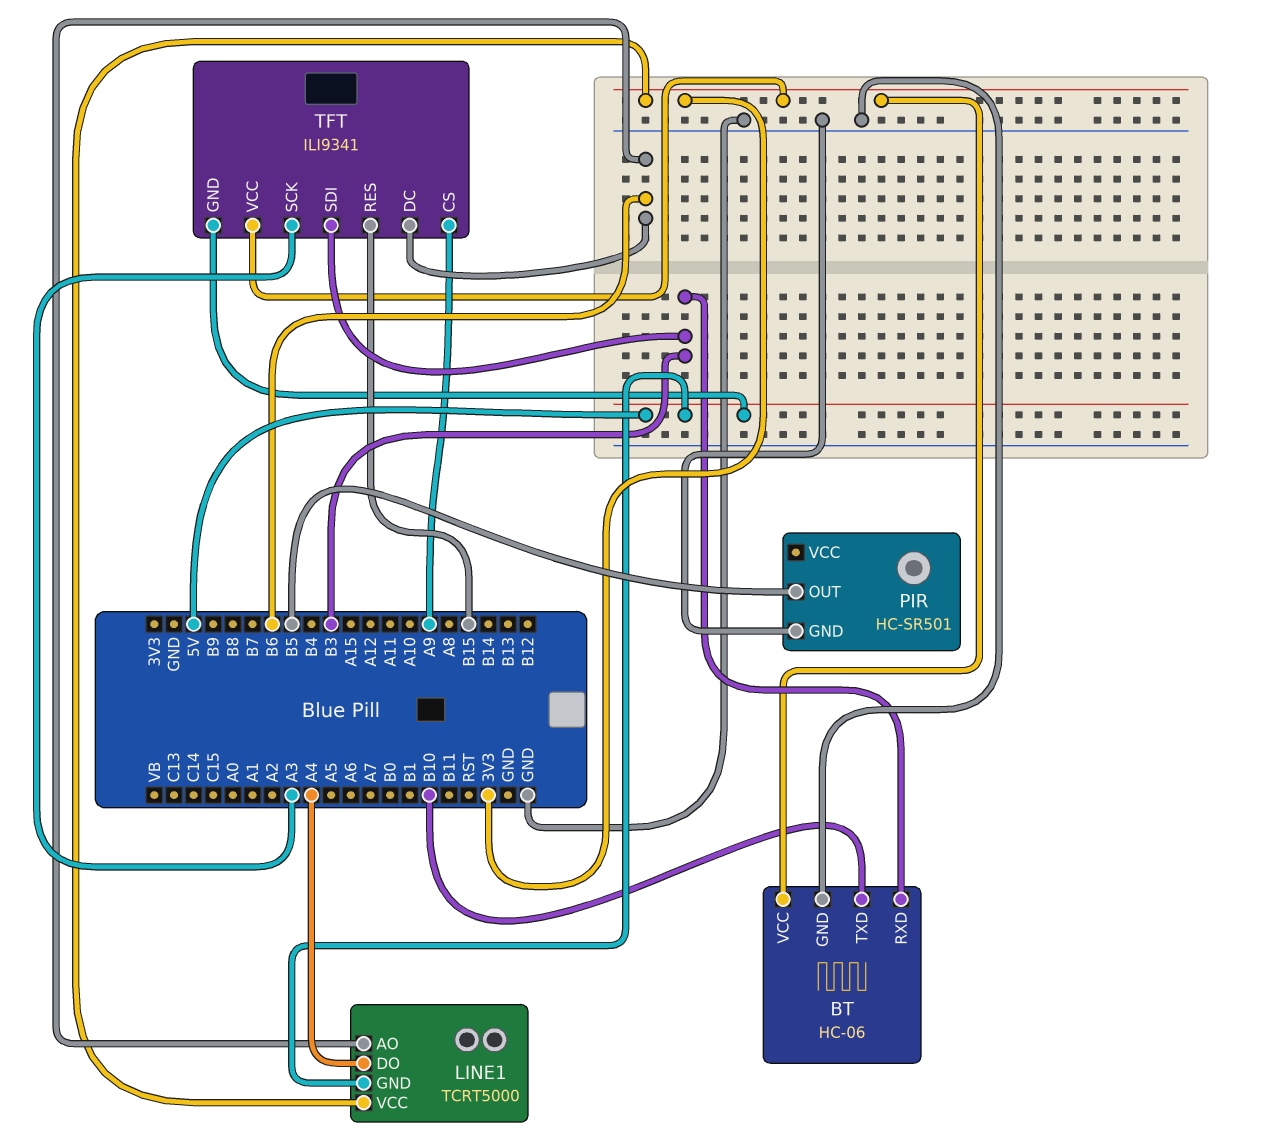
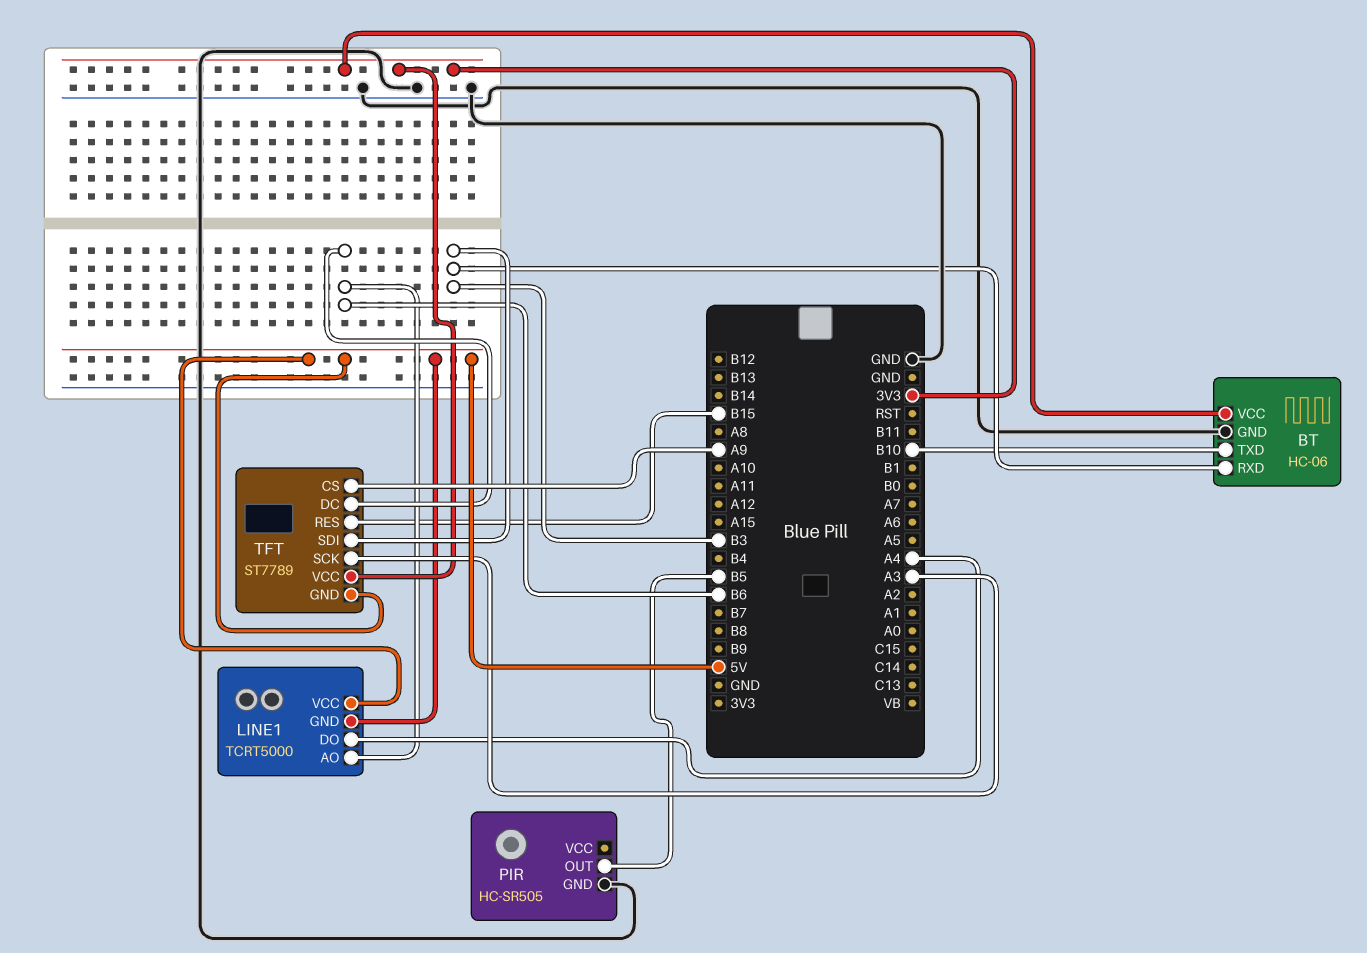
LINE1 pin VCC: 3V3 -> 5V
PIR: HC-SR501 -> HC-SR505
TFT: ILI9341 -> ST7789

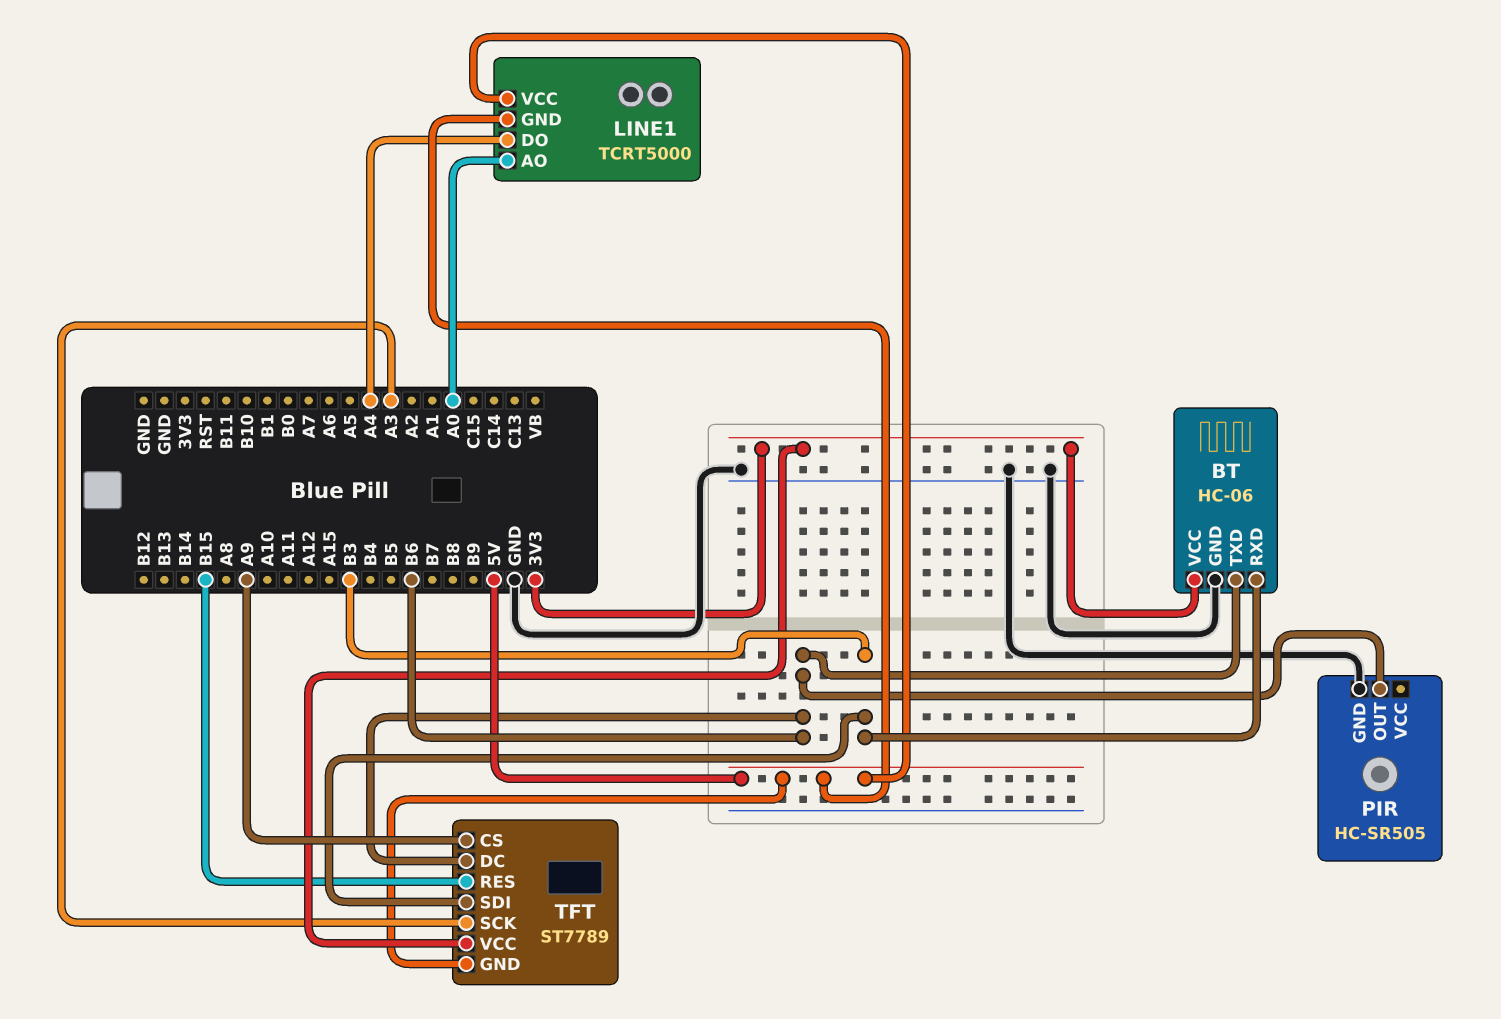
BT pin TXD: B10 -> B6
LINE1 pin AO: B6 -> A0
PIR pin OUT: B5 -> B6

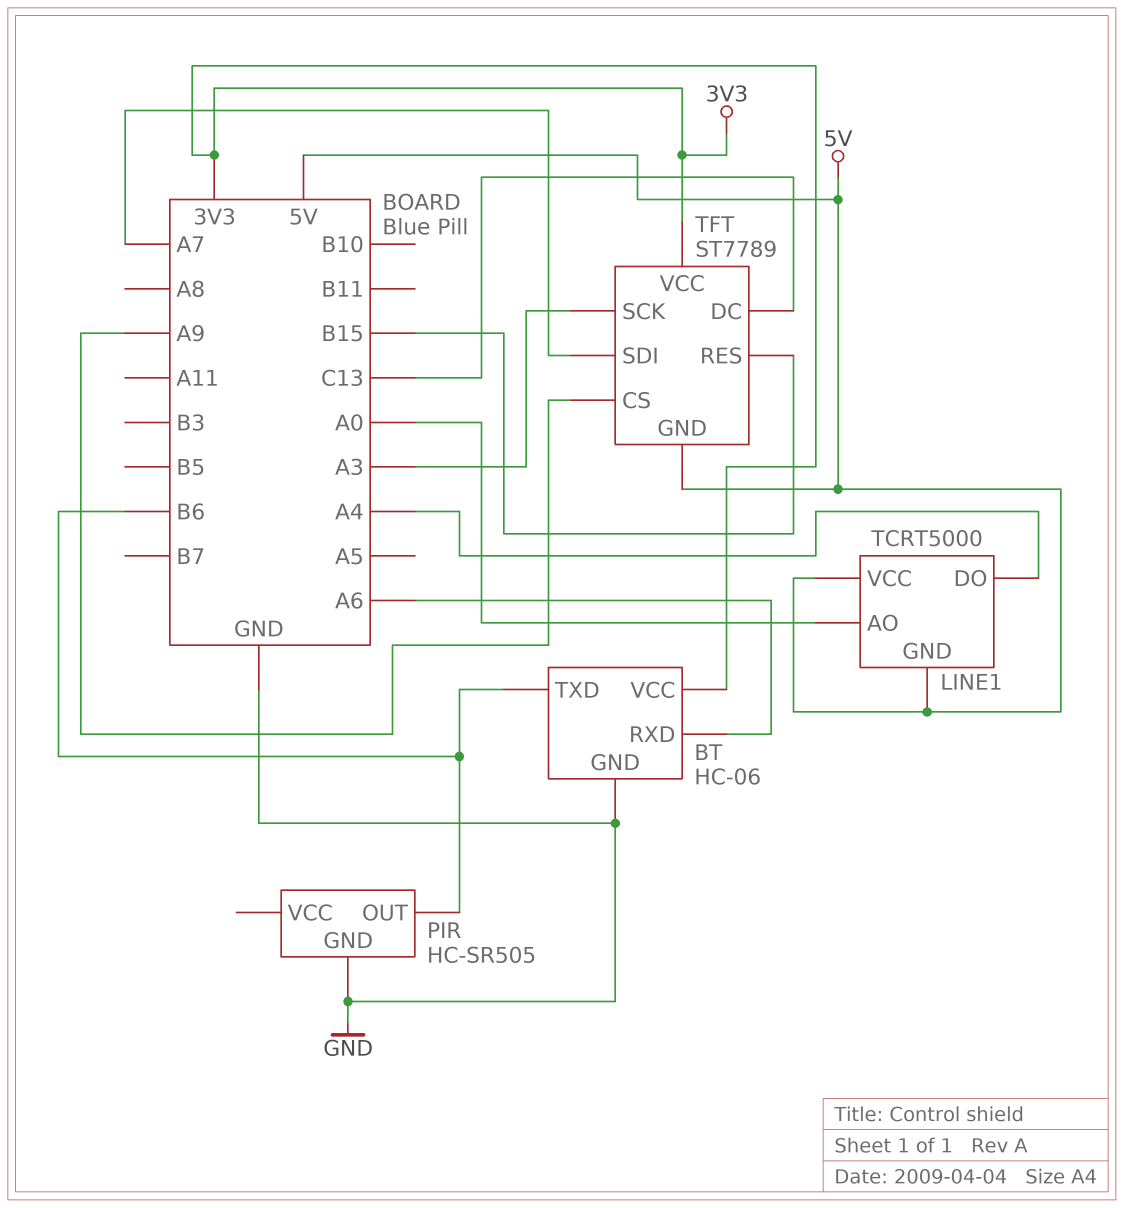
BT pin RXD: B3 -> A6
TFT pin DC: B6 -> C13
TFT pin SDI: B3 -> A7

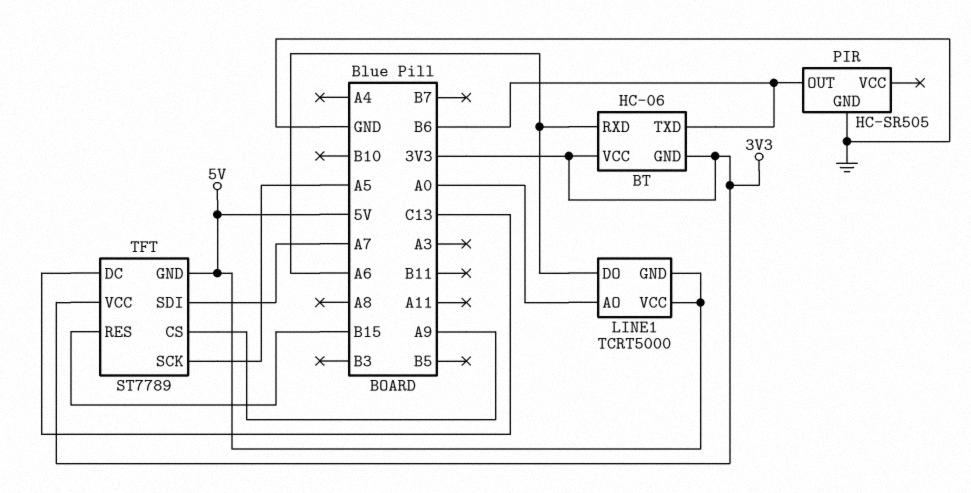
BT pin GND: GND -> 3V3
LINE1 pin DO: A4 -> A6
TFT pin SCK: A3 -> A5

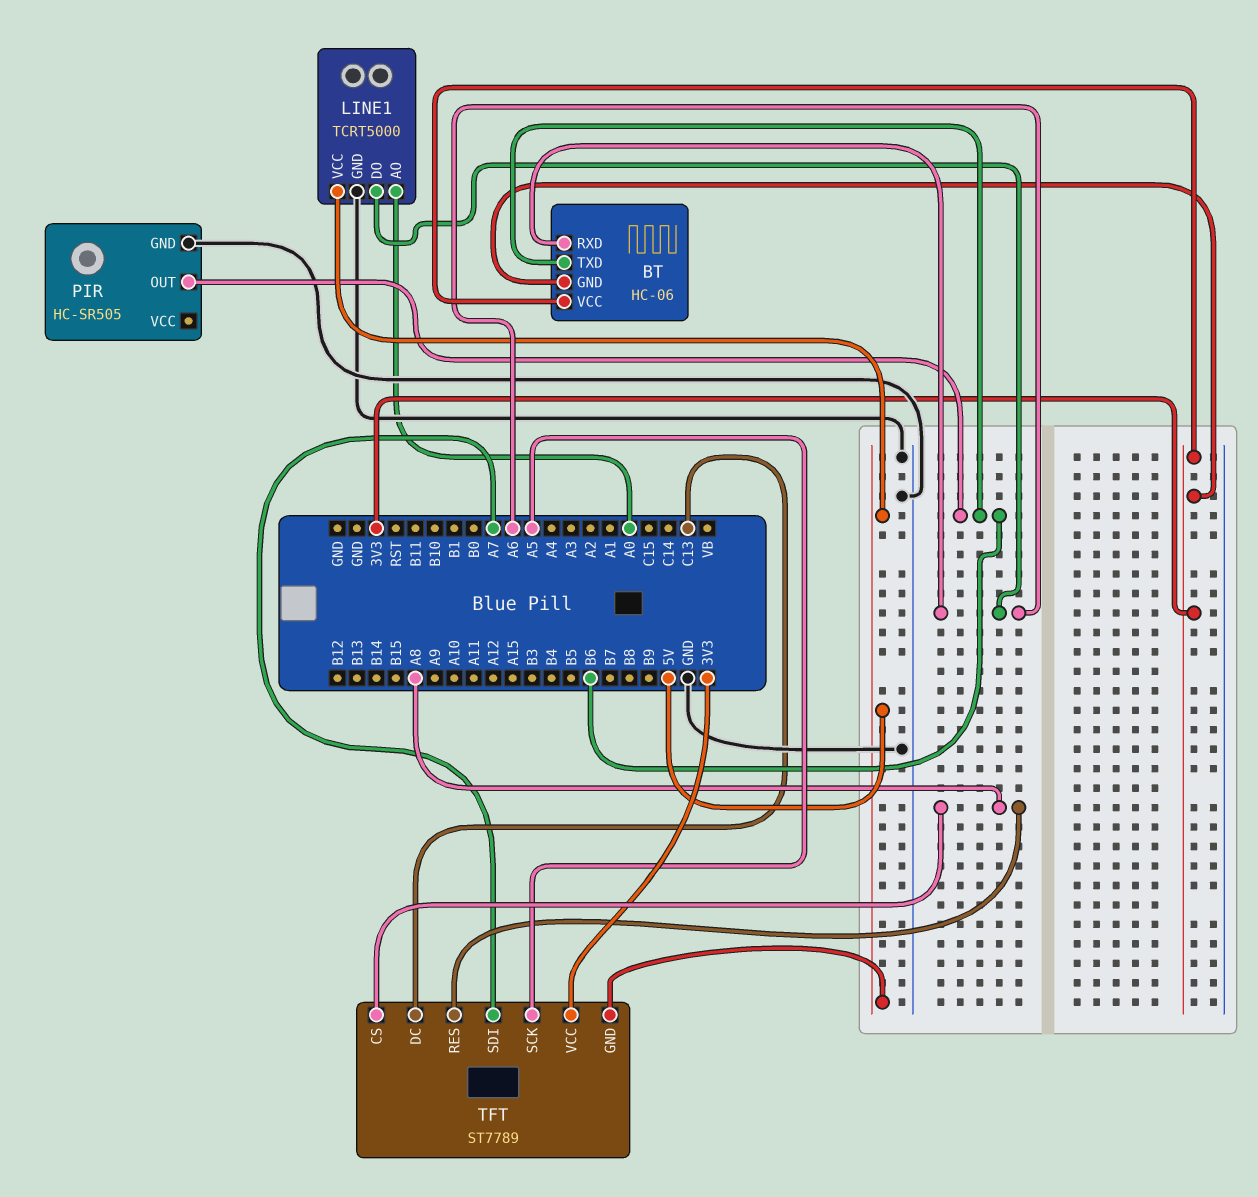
LINE1 pin GND: 5V -> GND
TFT pin CS: A9 -> A8
TFT pin RES: B15 -> A8

